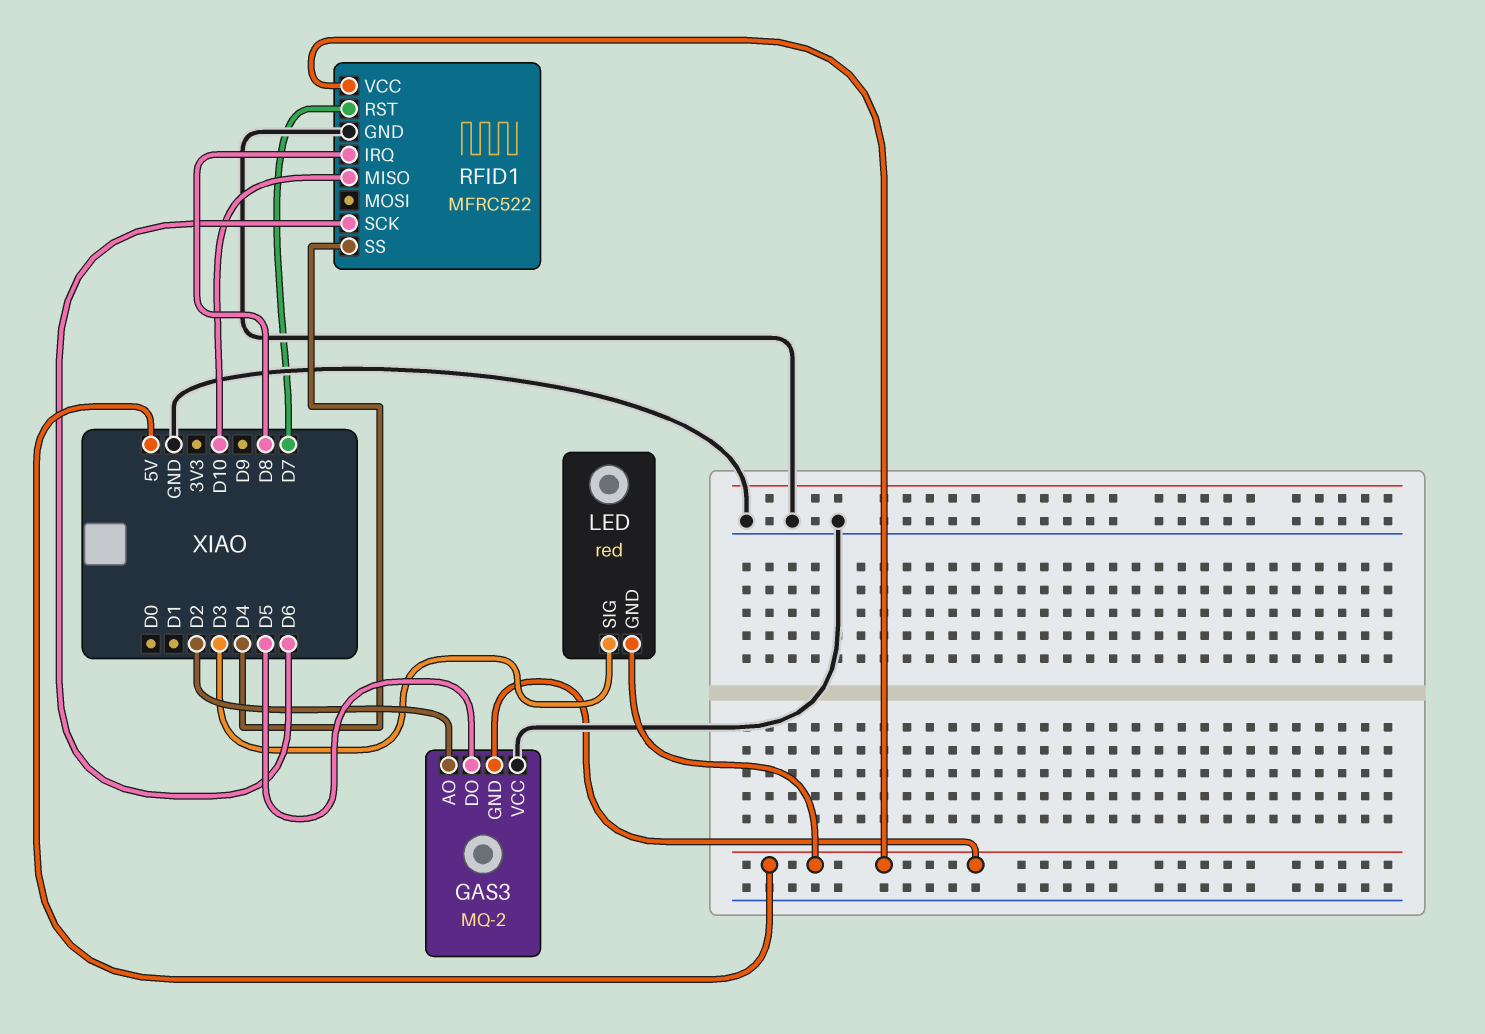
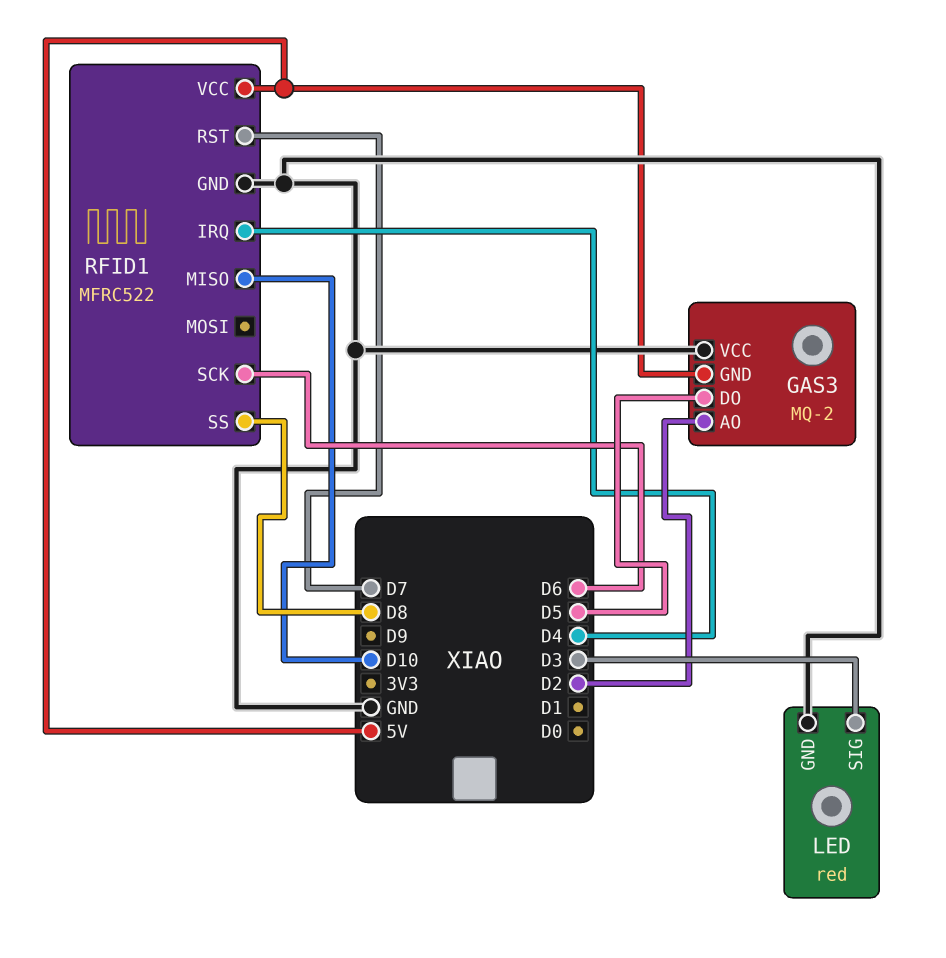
LED pin GND: 5V -> GND
RFID1 pin IRQ: D8 -> D4
RFID1 pin SS: D4 -> D8

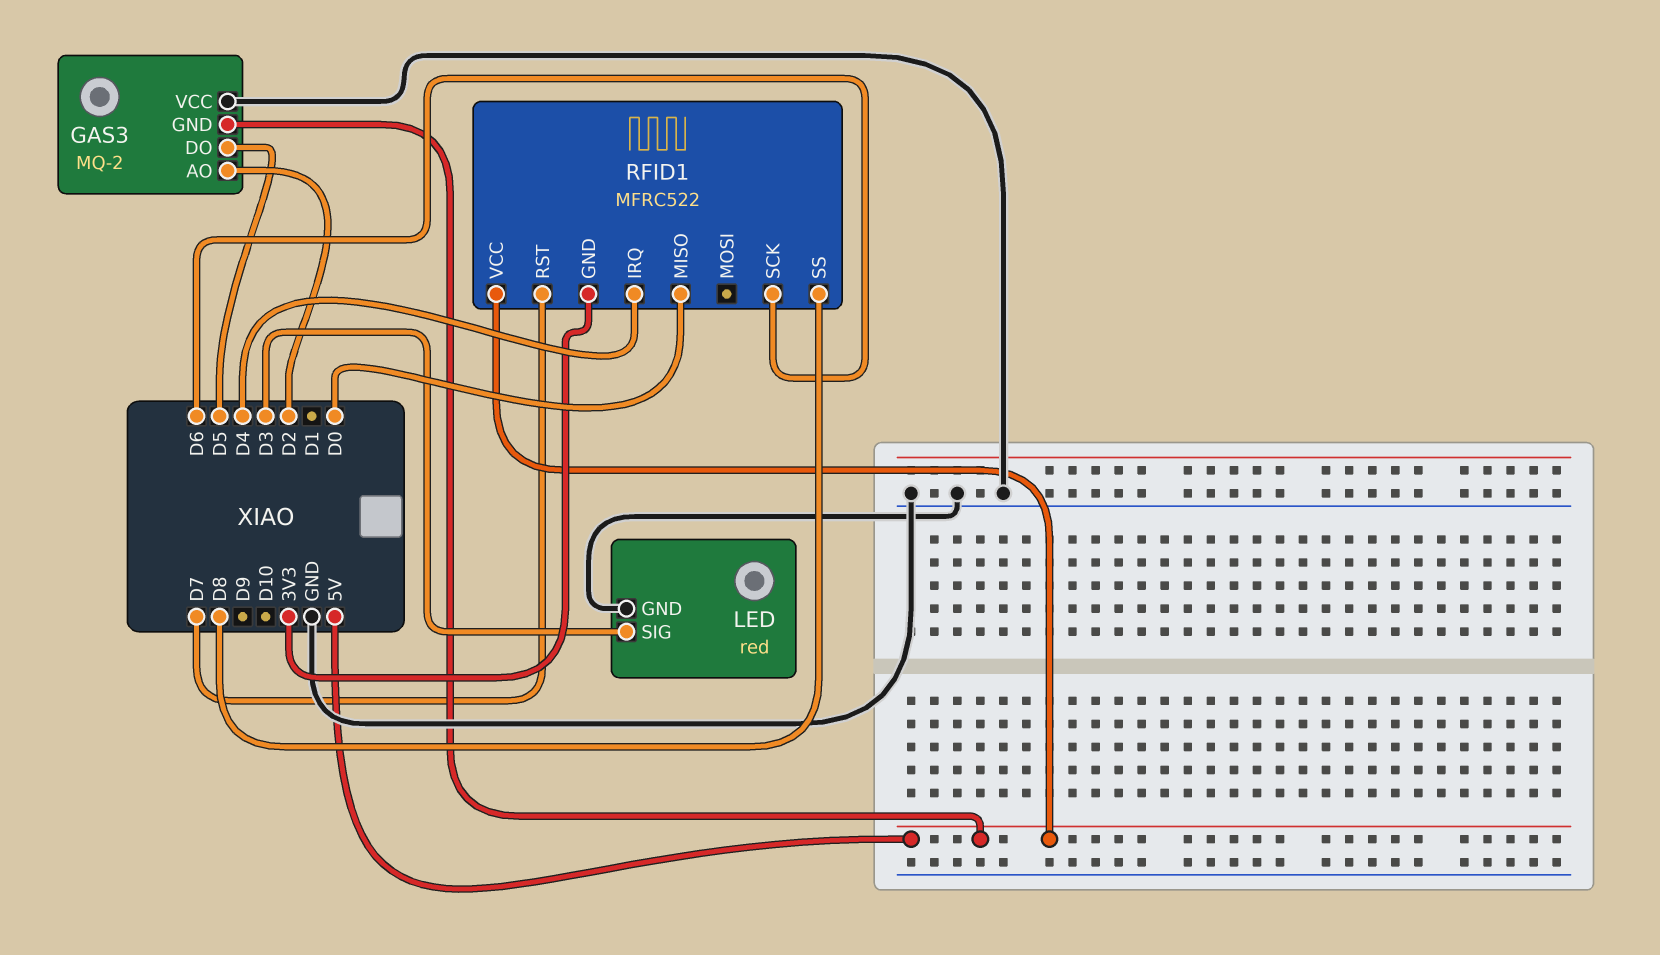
RFID1 pin GND: GND -> 3V3
RFID1 pin MISO: D10 -> D0

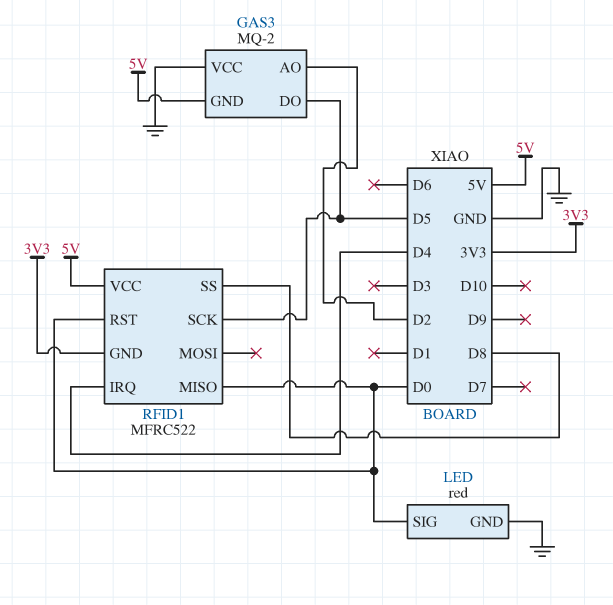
LED pin SIG: D3 -> D0
RFID1 pin RST: D7 -> D0
RFID1 pin SCK: D6 -> D5

